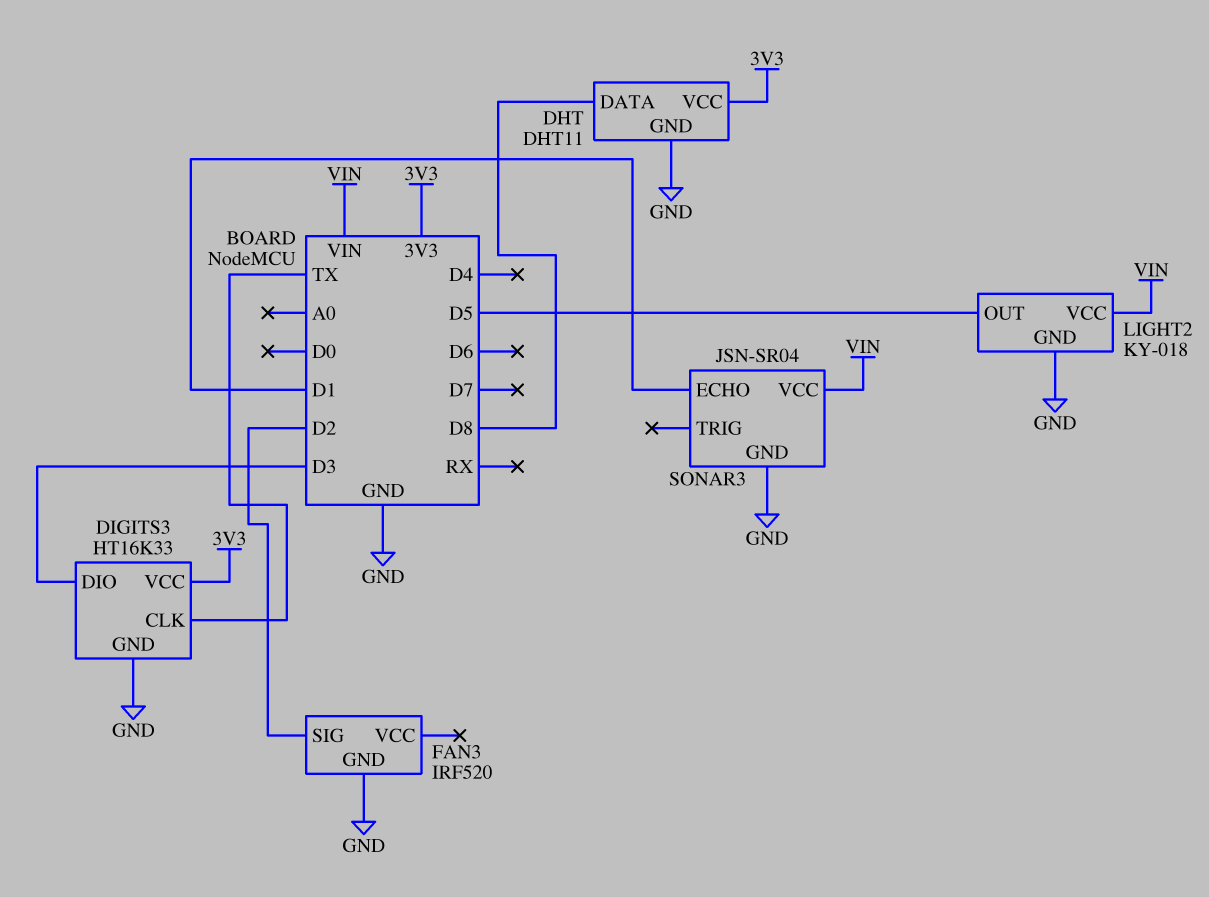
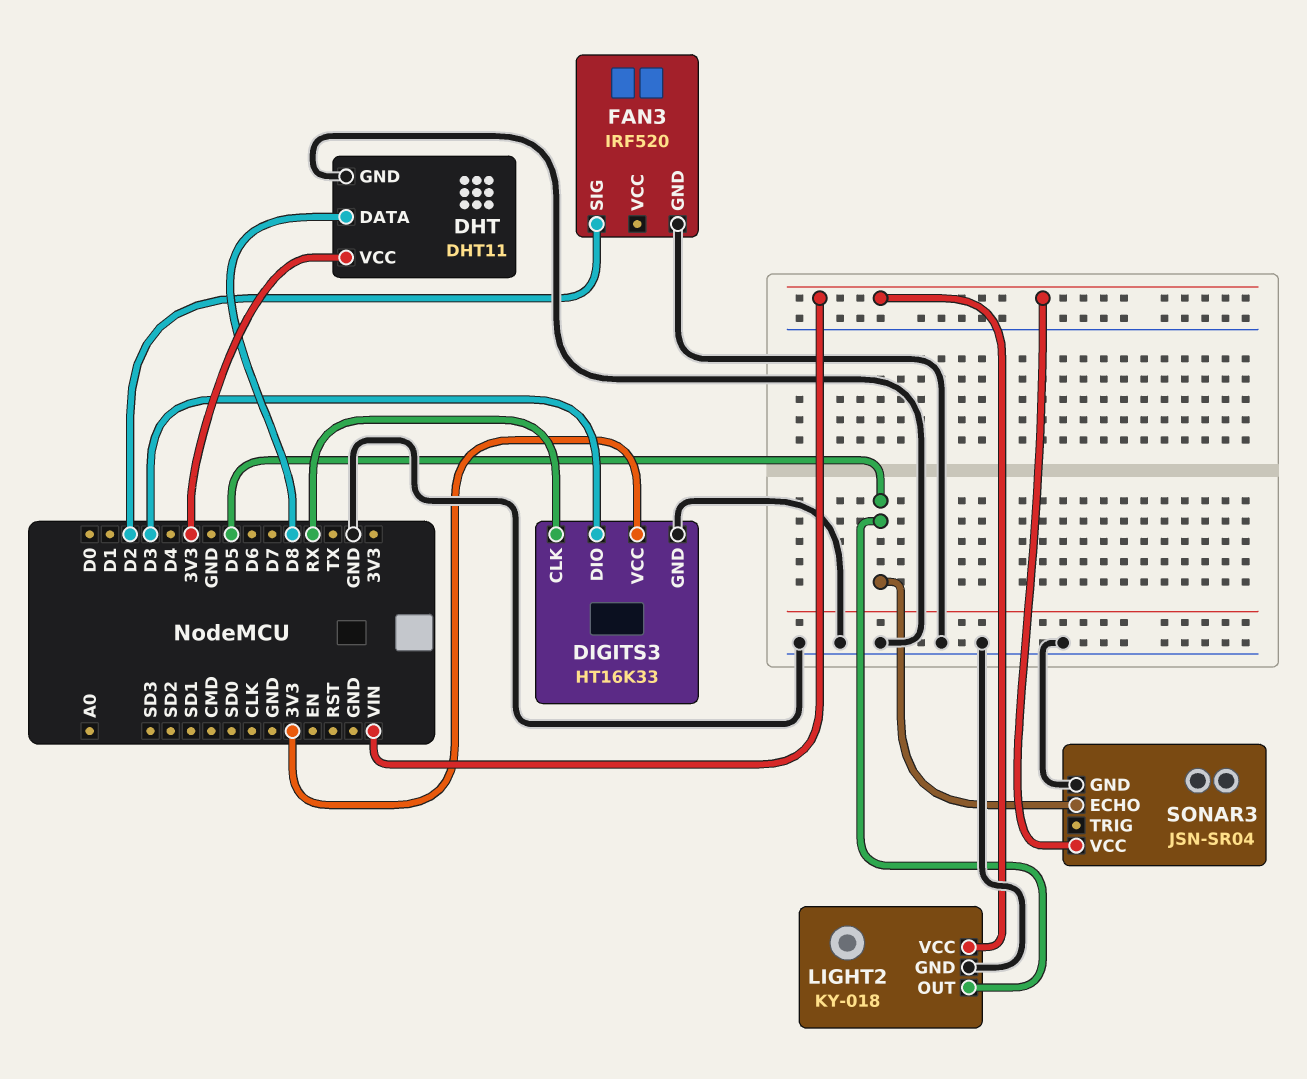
DIGITS3 pin CLK: TX -> RX
SONAR3 pin ECHO: D1 -> D5

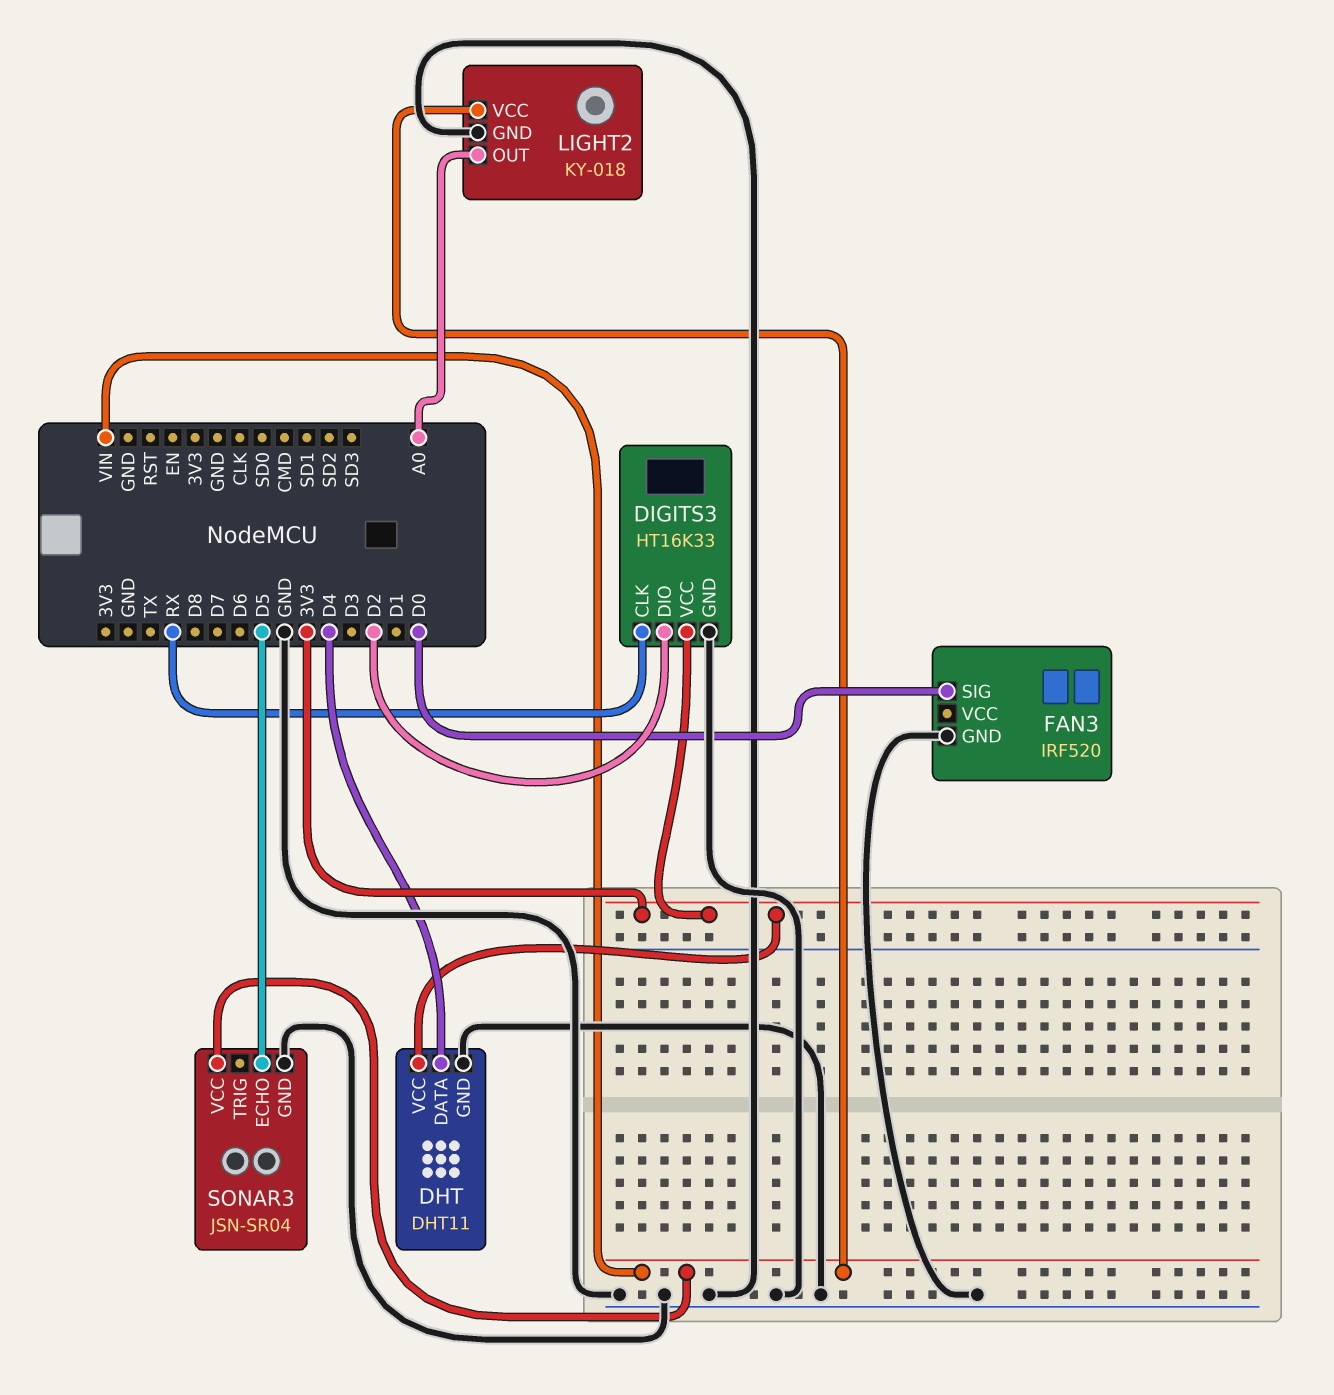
DHT pin DATA: D8 -> D4
DIGITS3 pin DIO: D3 -> D2
FAN3 pin SIG: D2 -> D0
LIGHT2 pin OUT: D5 -> A0

